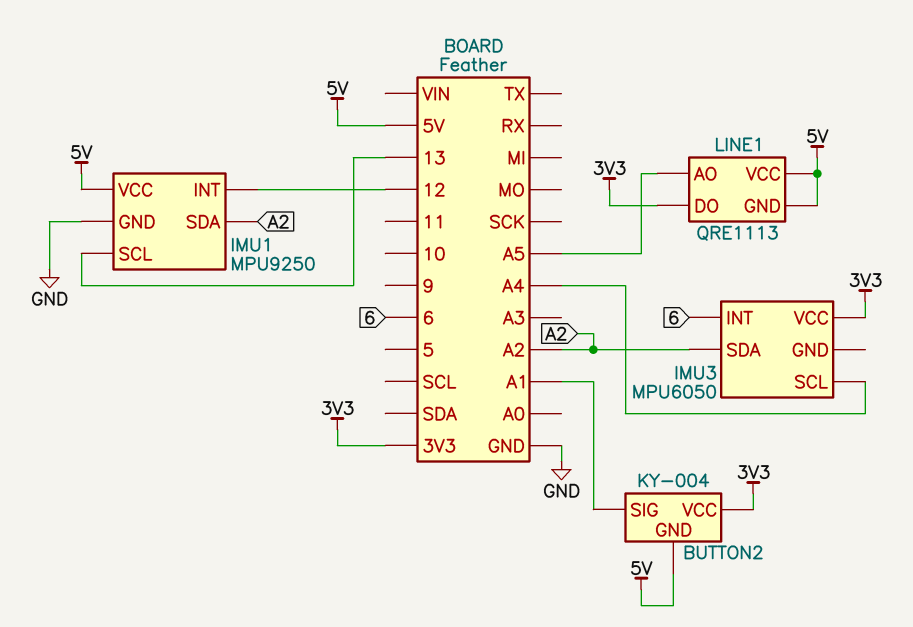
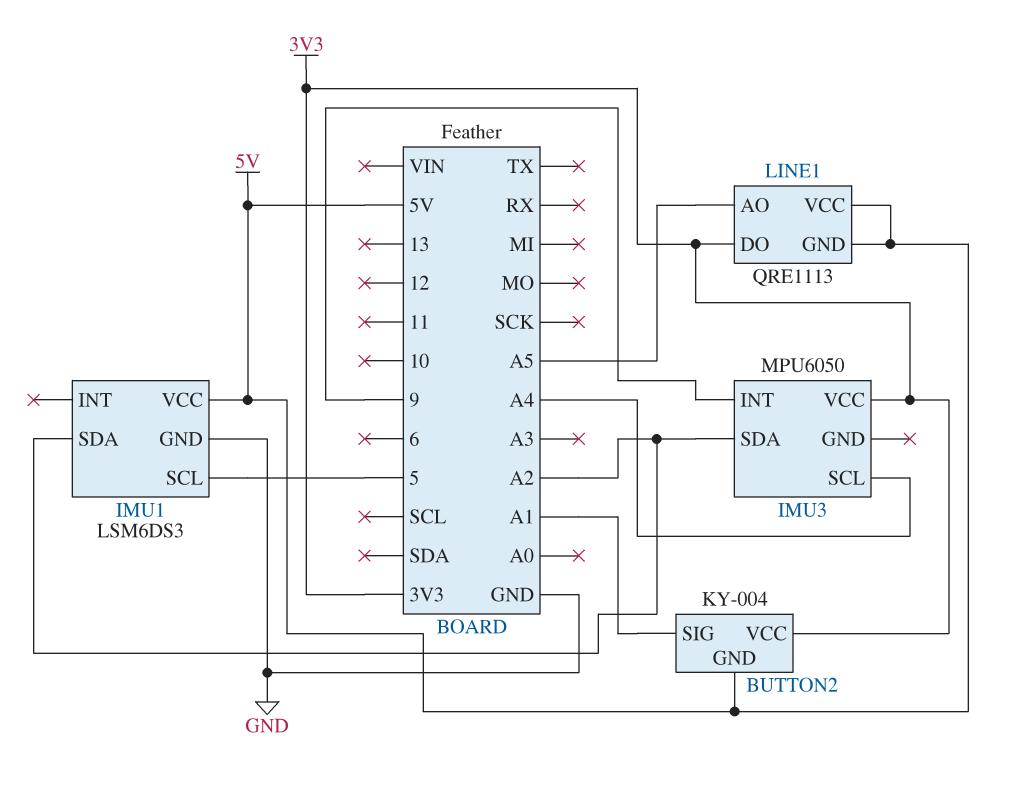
IMU1: MPU9250 -> LSM6DS3
IMU1 pin INT: 12 -> none
IMU1 pin SCL: 13 -> 5
IMU3 pin INT: 6 -> 9

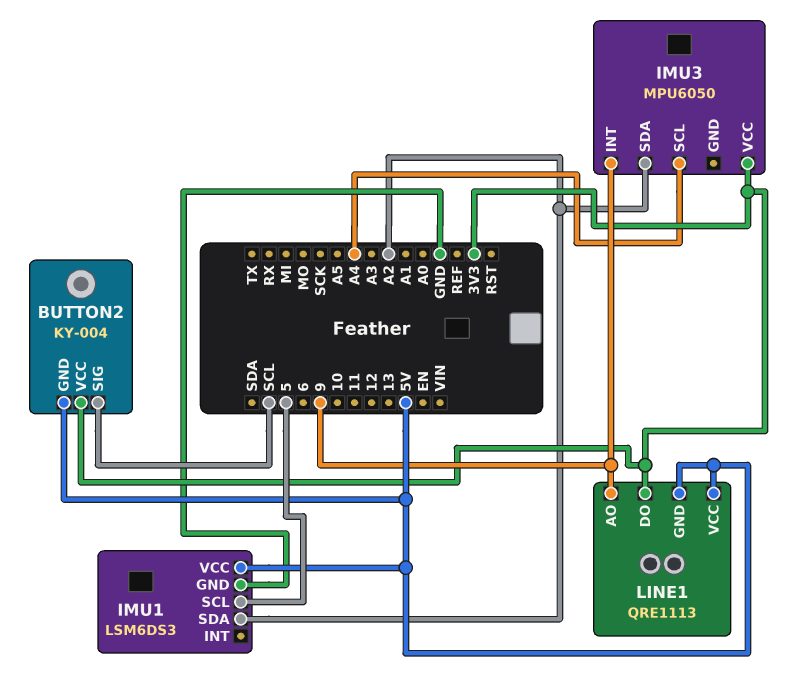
BUTTON2 pin SIG: A1 -> SCL
LINE1 pin AO: A5 -> 9

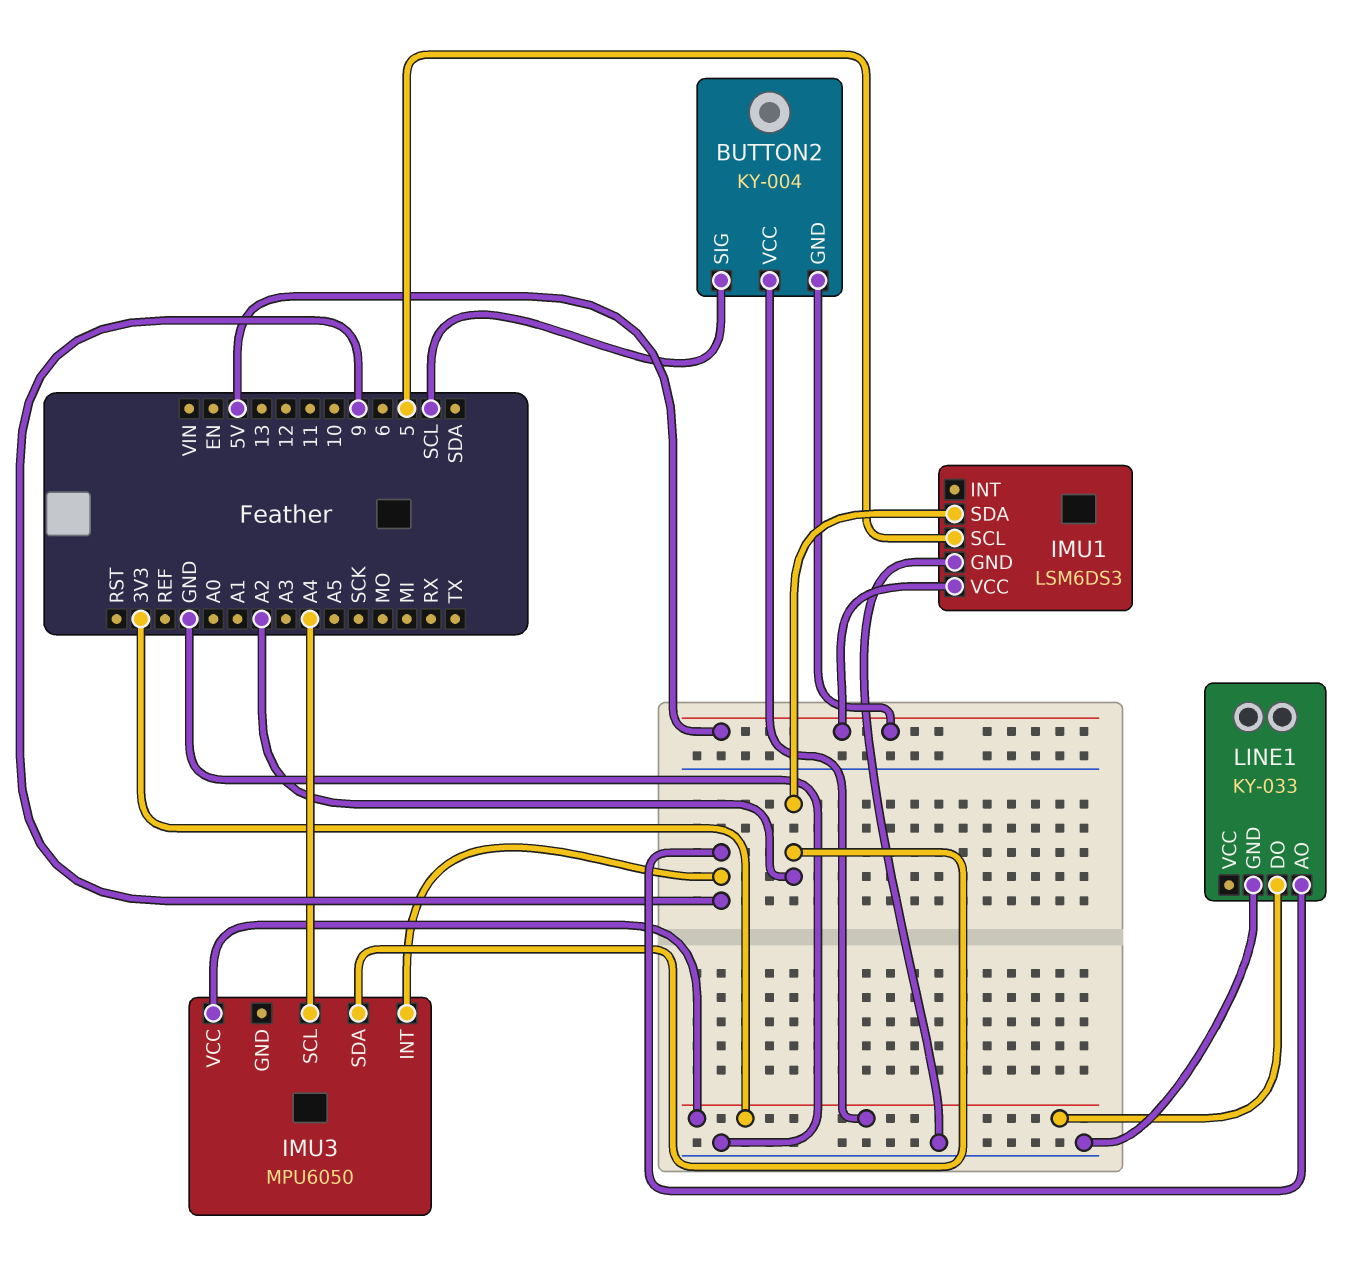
LINE1: QRE1113 -> KY-033
LINE1 pin GND: 5V -> GND
LINE1 pin VCC: 5V -> none

